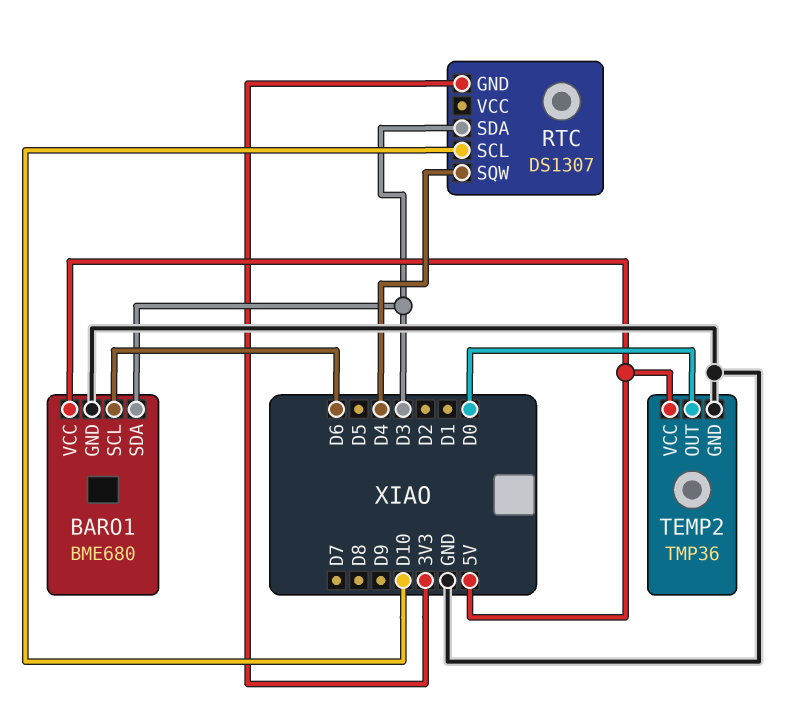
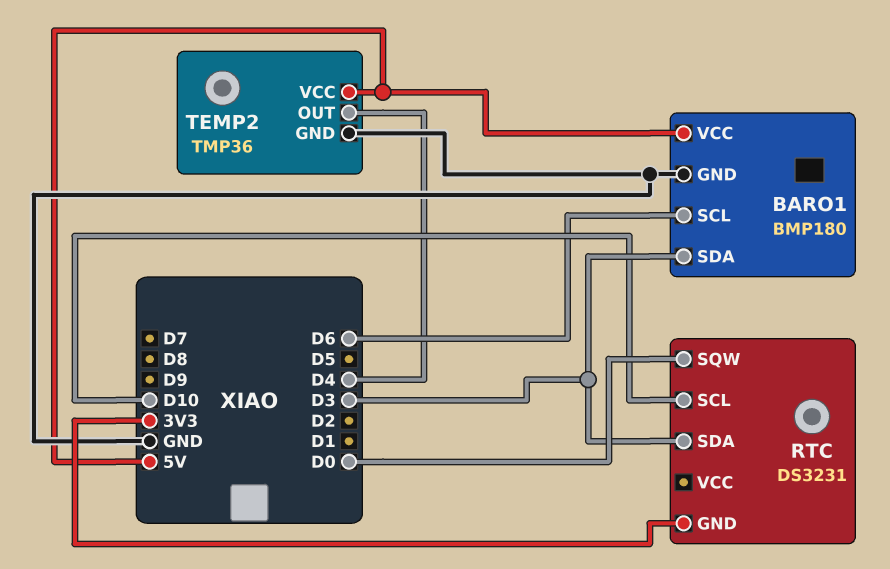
BARO1: BME680 -> BMP180
RTC: DS1307 -> DS3231
RTC pin SQW: D4 -> D0
TEMP2 pin OUT: D0 -> D4

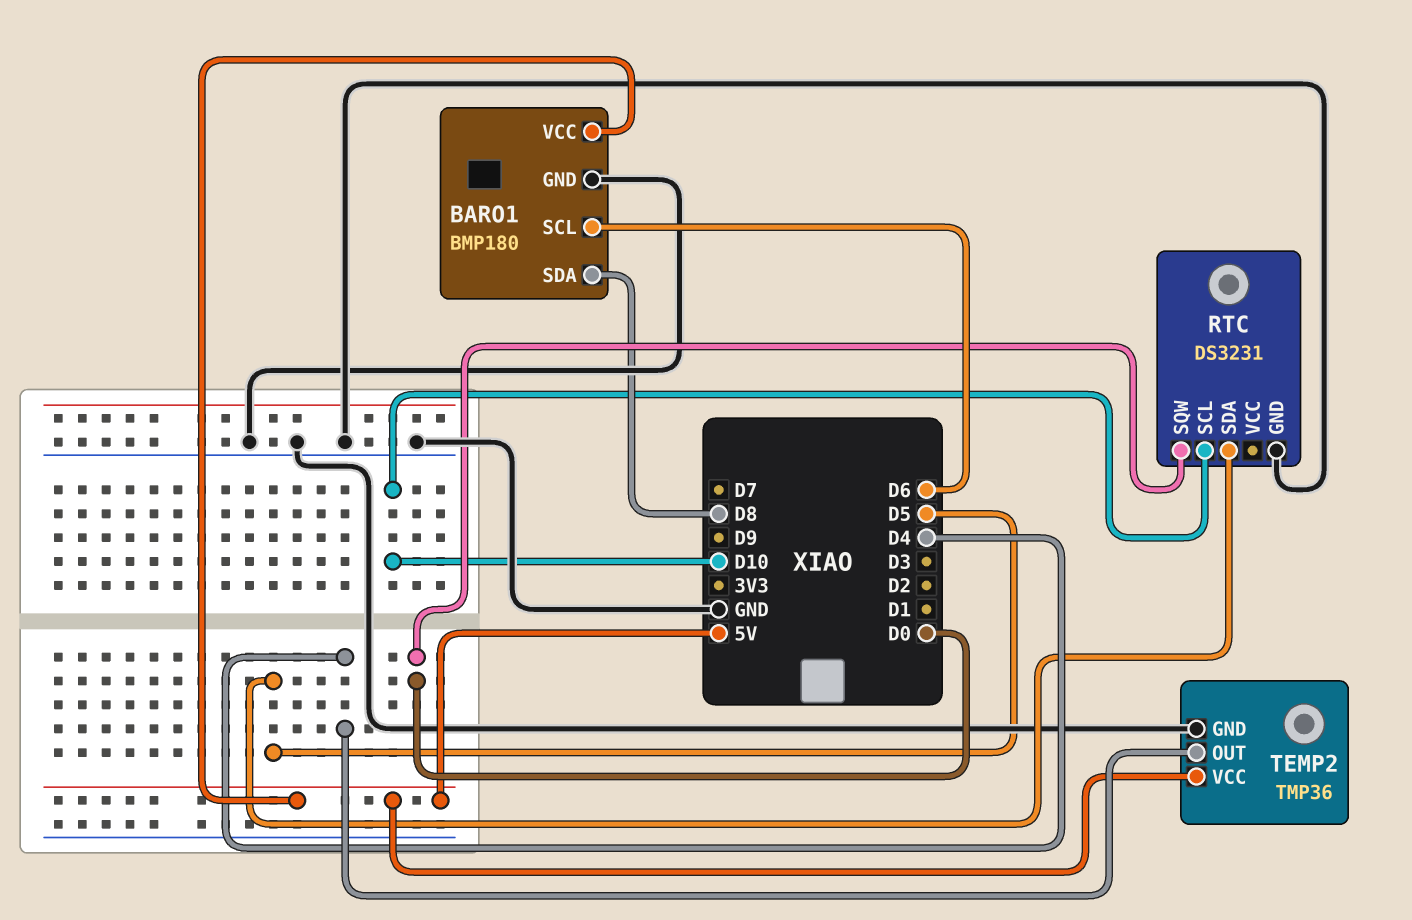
BARO1 pin SDA: D3 -> D8
RTC pin GND: 3V3 -> GND
RTC pin SDA: D3 -> D5

